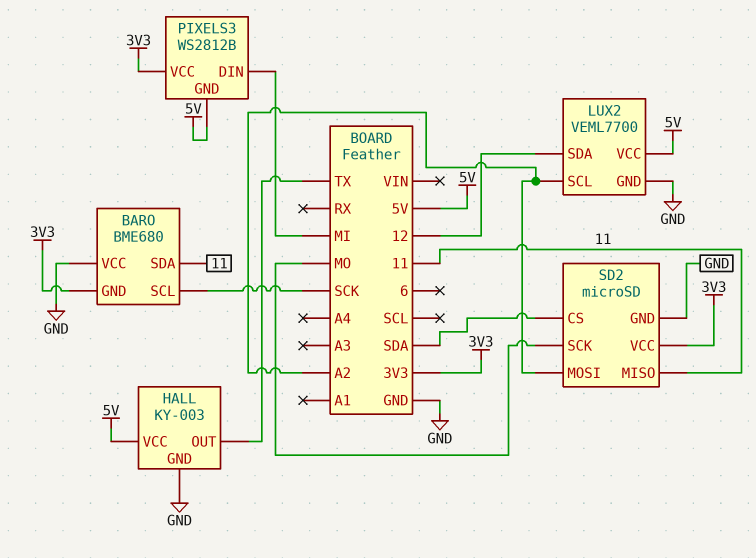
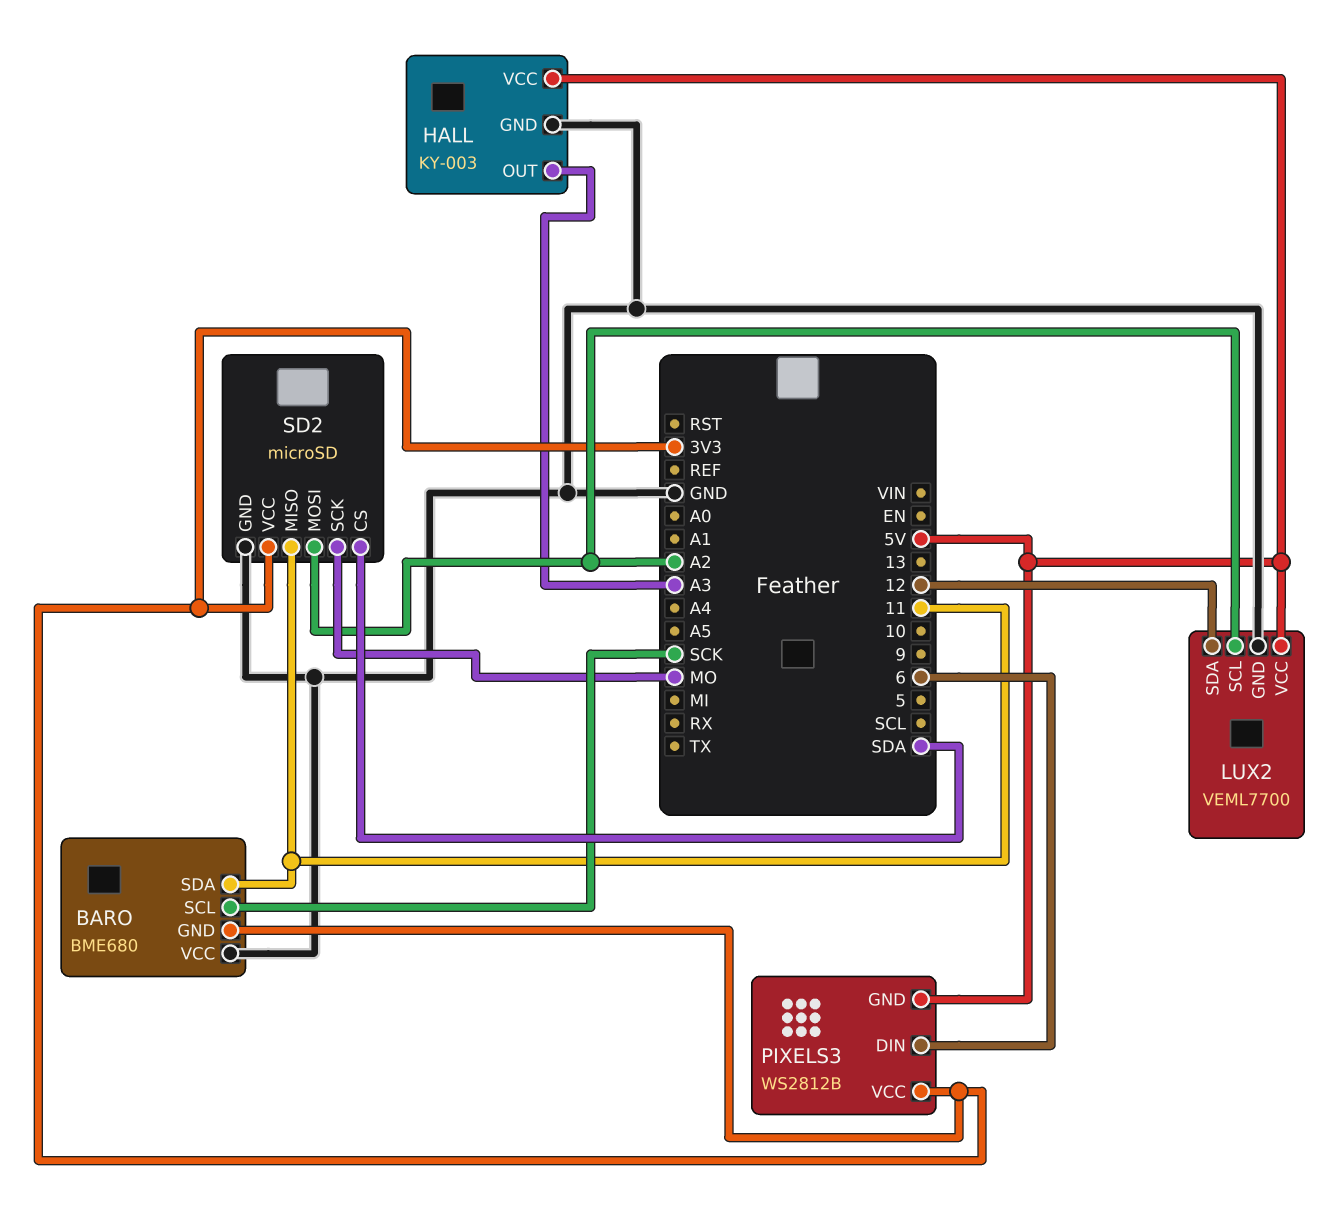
HALL pin OUT: TX -> A3
PIXELS3 pin DIN: MI -> 6

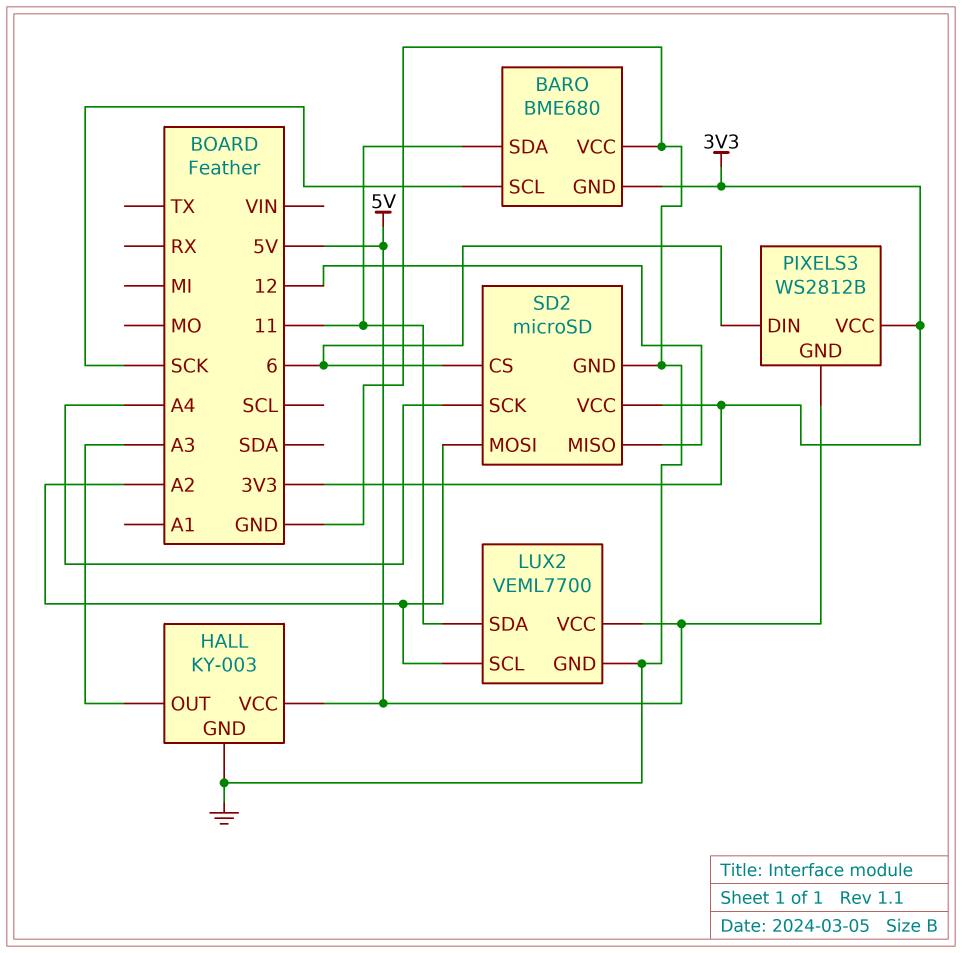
LUX2 pin SDA: 12 -> 11
SD2 pin CS: SDA -> 6
SD2 pin MISO: 11 -> 12
SD2 pin SCK: MO -> A4

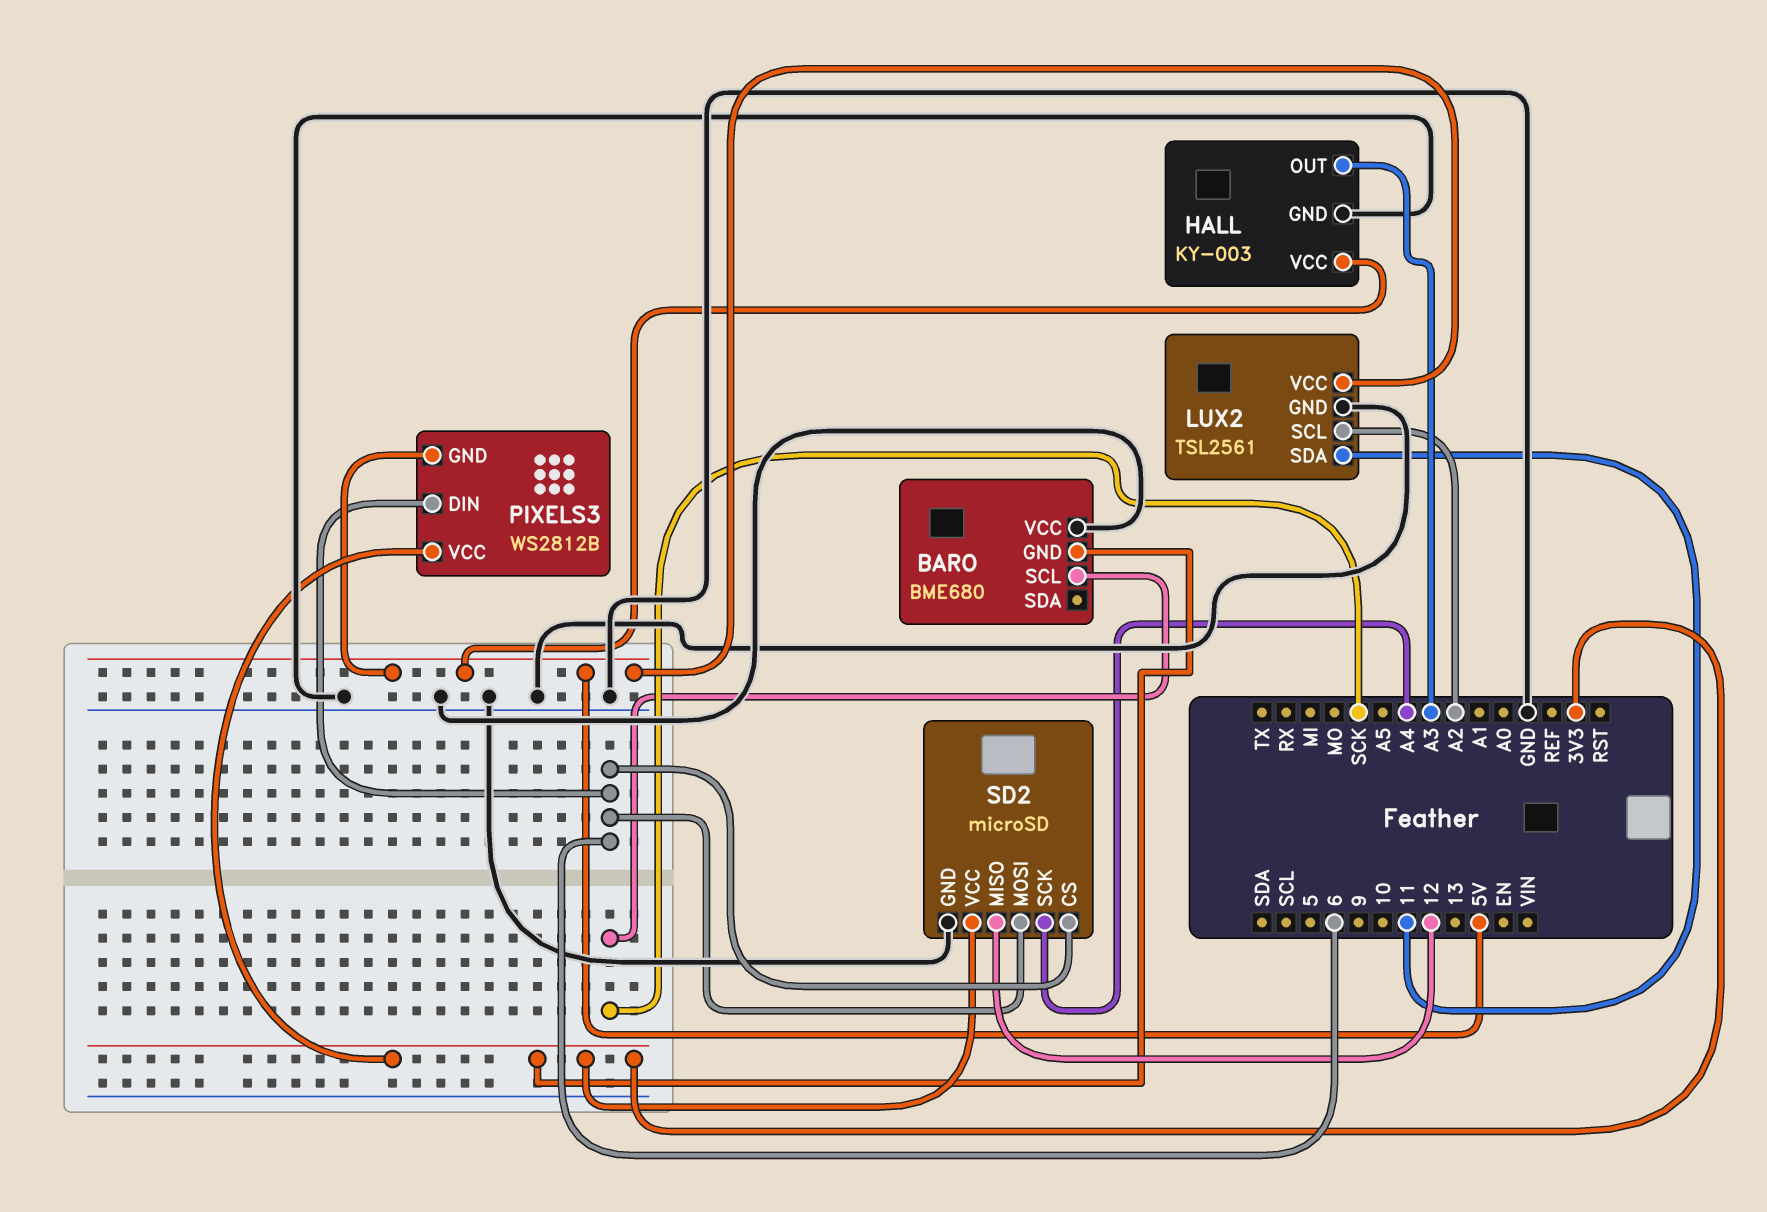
BARO pin SDA: 11 -> none
LUX2: VEML7700 -> TSL2561
SD2 pin MOSI: A2 -> 6

